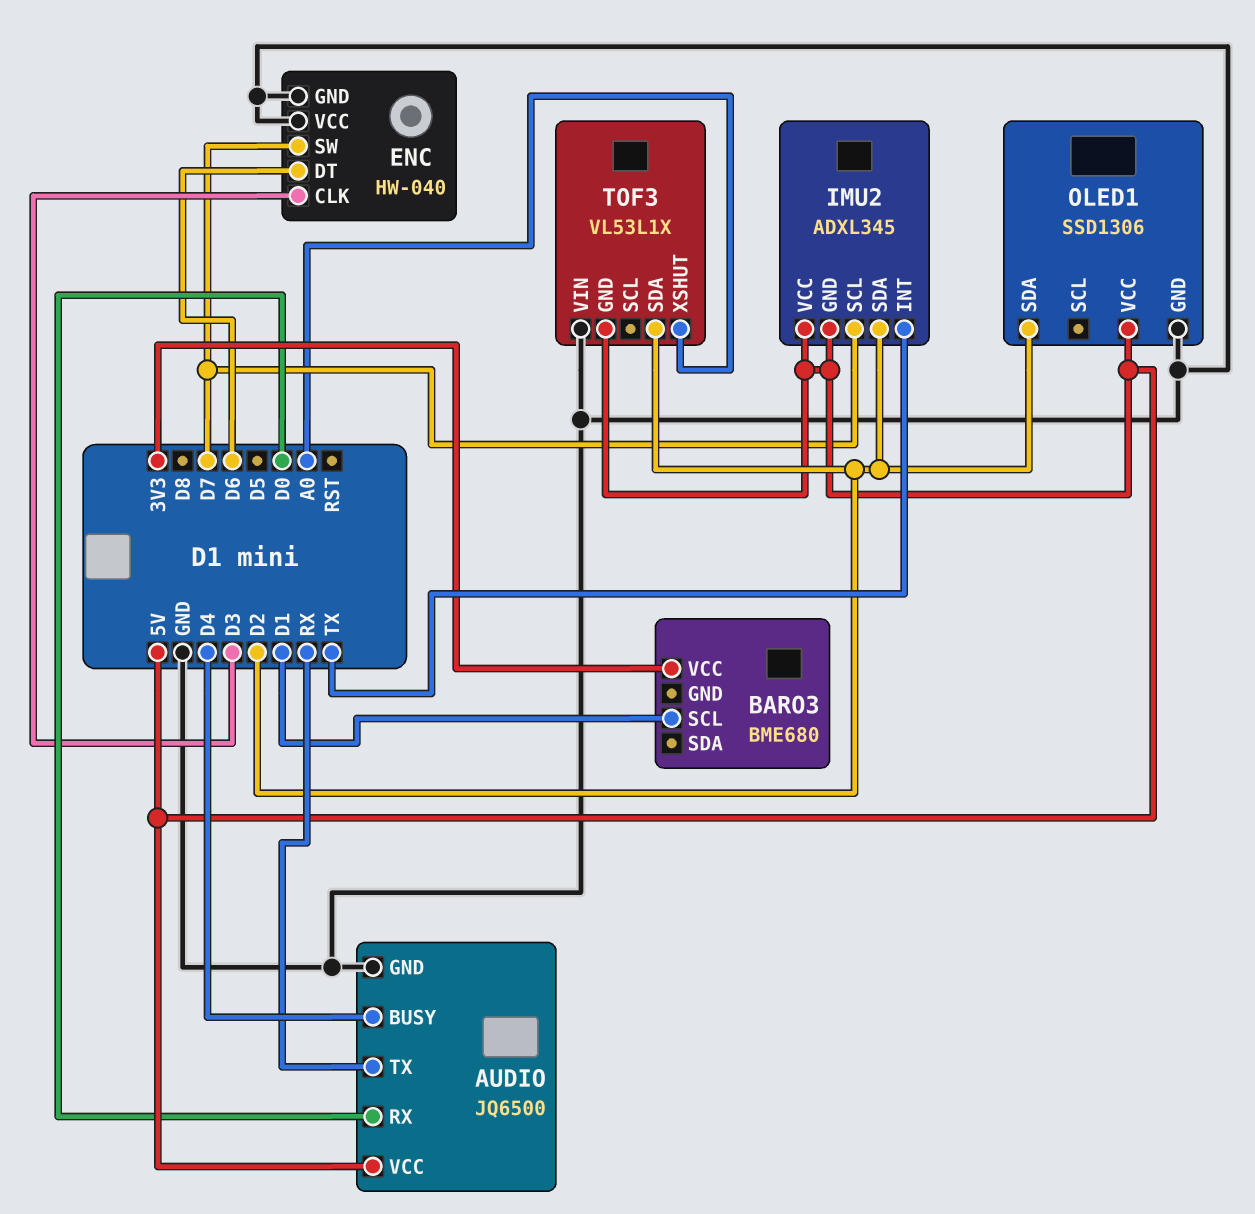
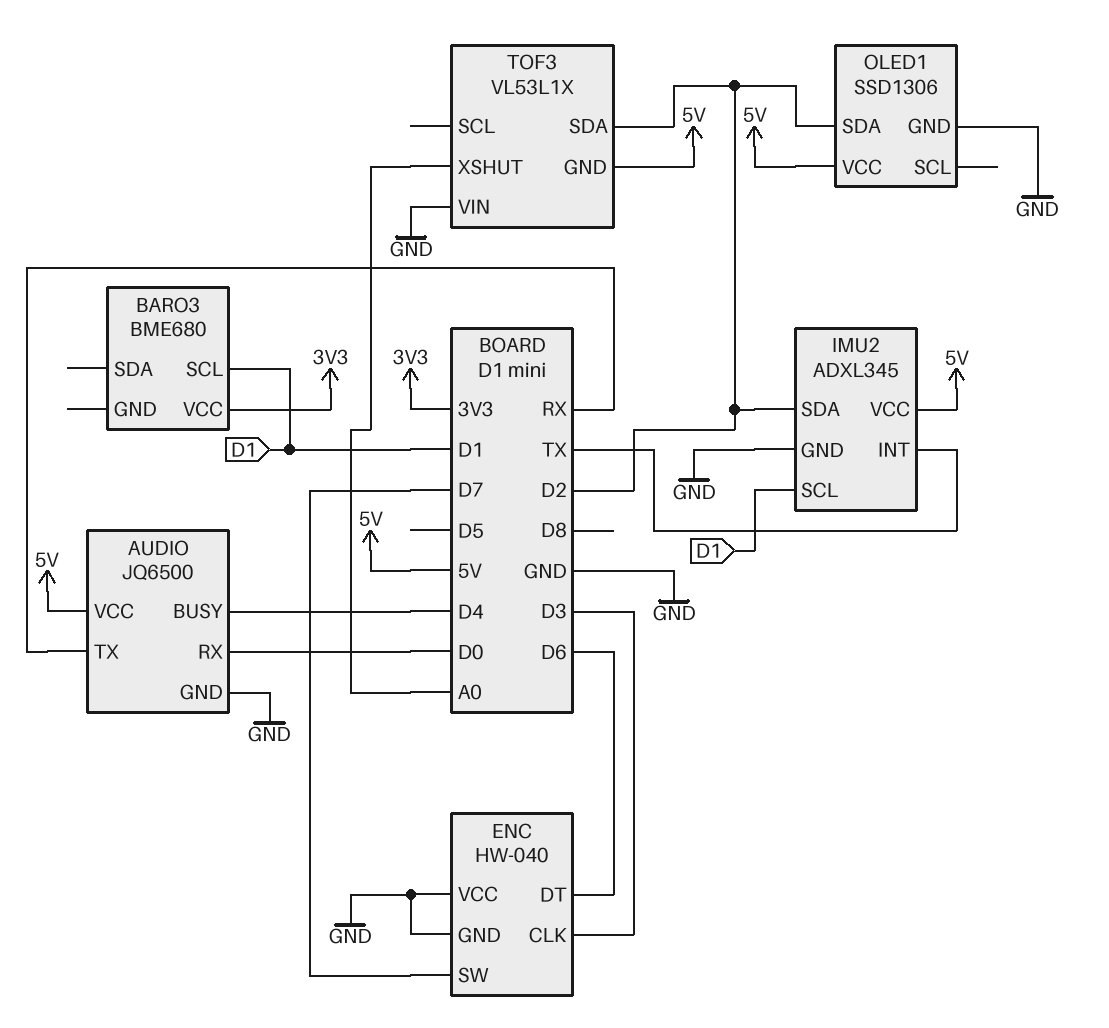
IMU2 pin GND: 5V -> GND
IMU2 pin SCL: D7 -> D1

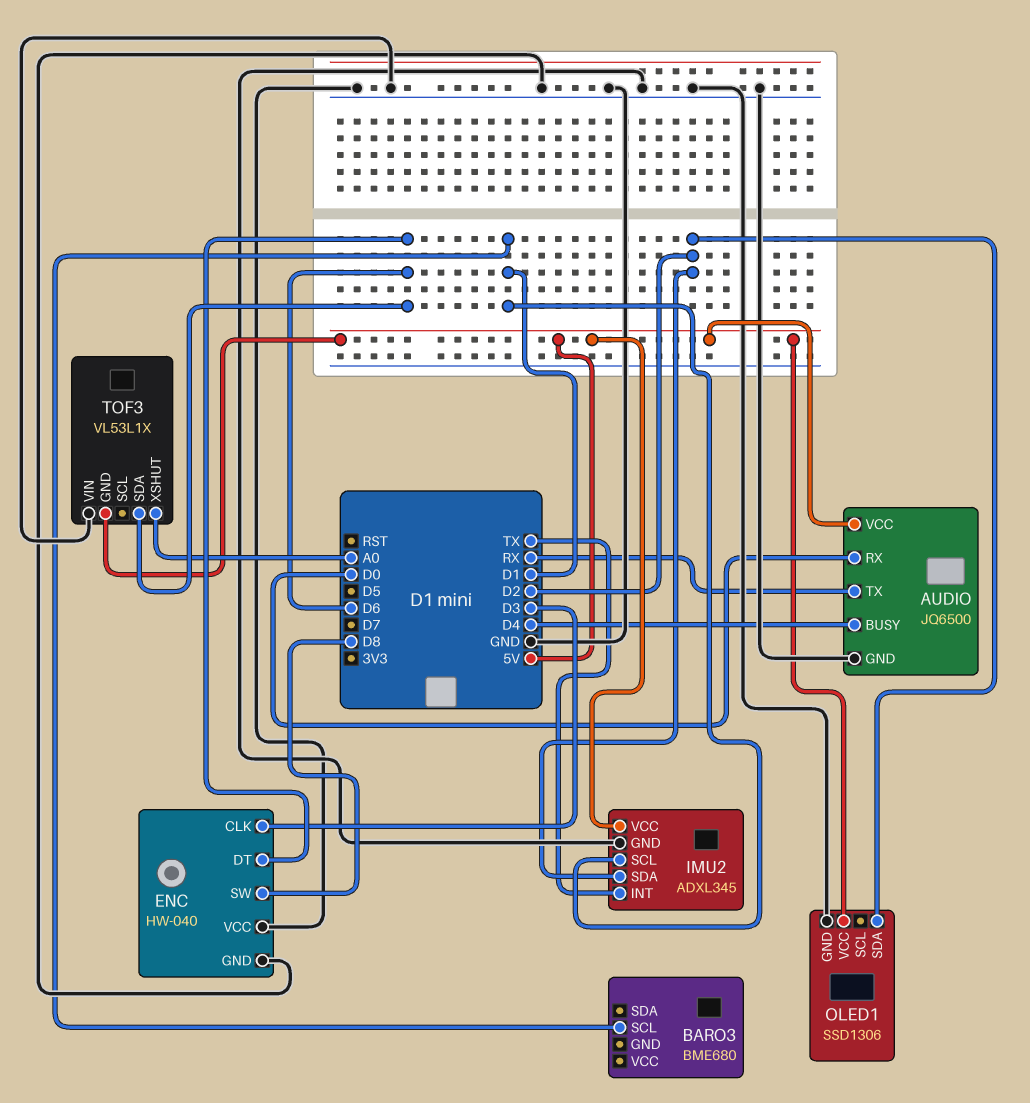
BARO3 pin VCC: 3V3 -> none
ENC pin SW: D7 -> D8
TOF3 pin SDA: D2 -> D6

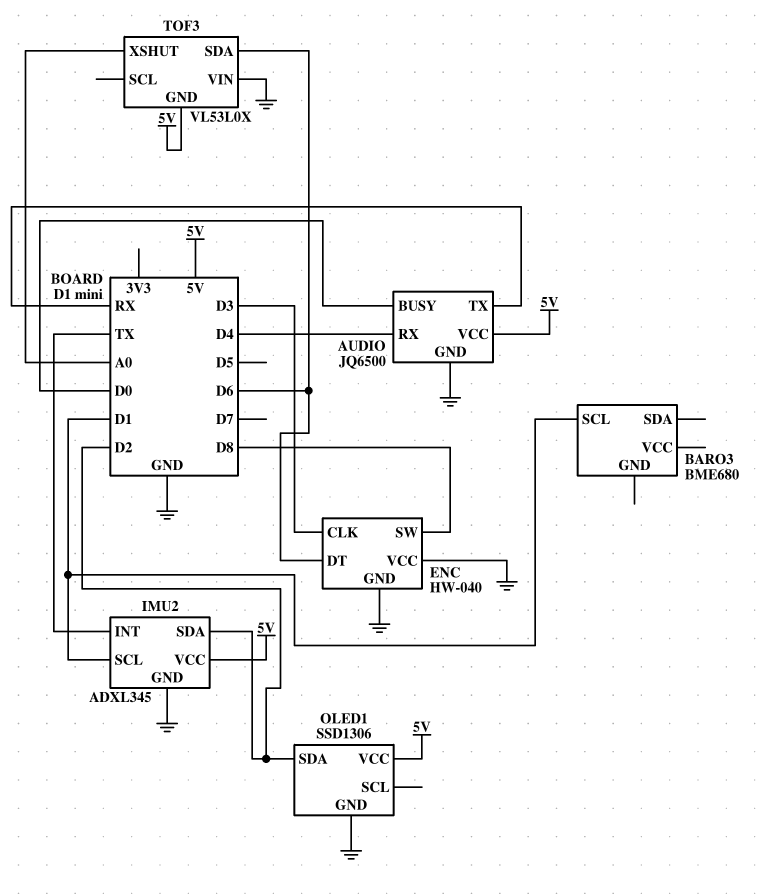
AUDIO pin BUSY: D4 -> D0
AUDIO pin RX: D0 -> D4
TOF3: VL53L1X -> VL53L0X

